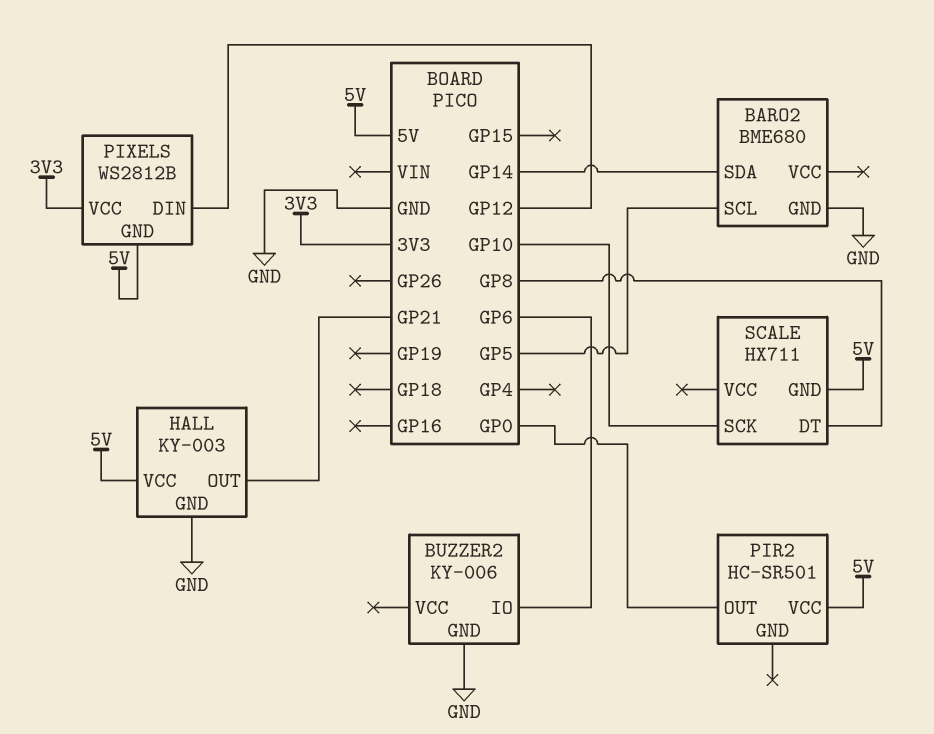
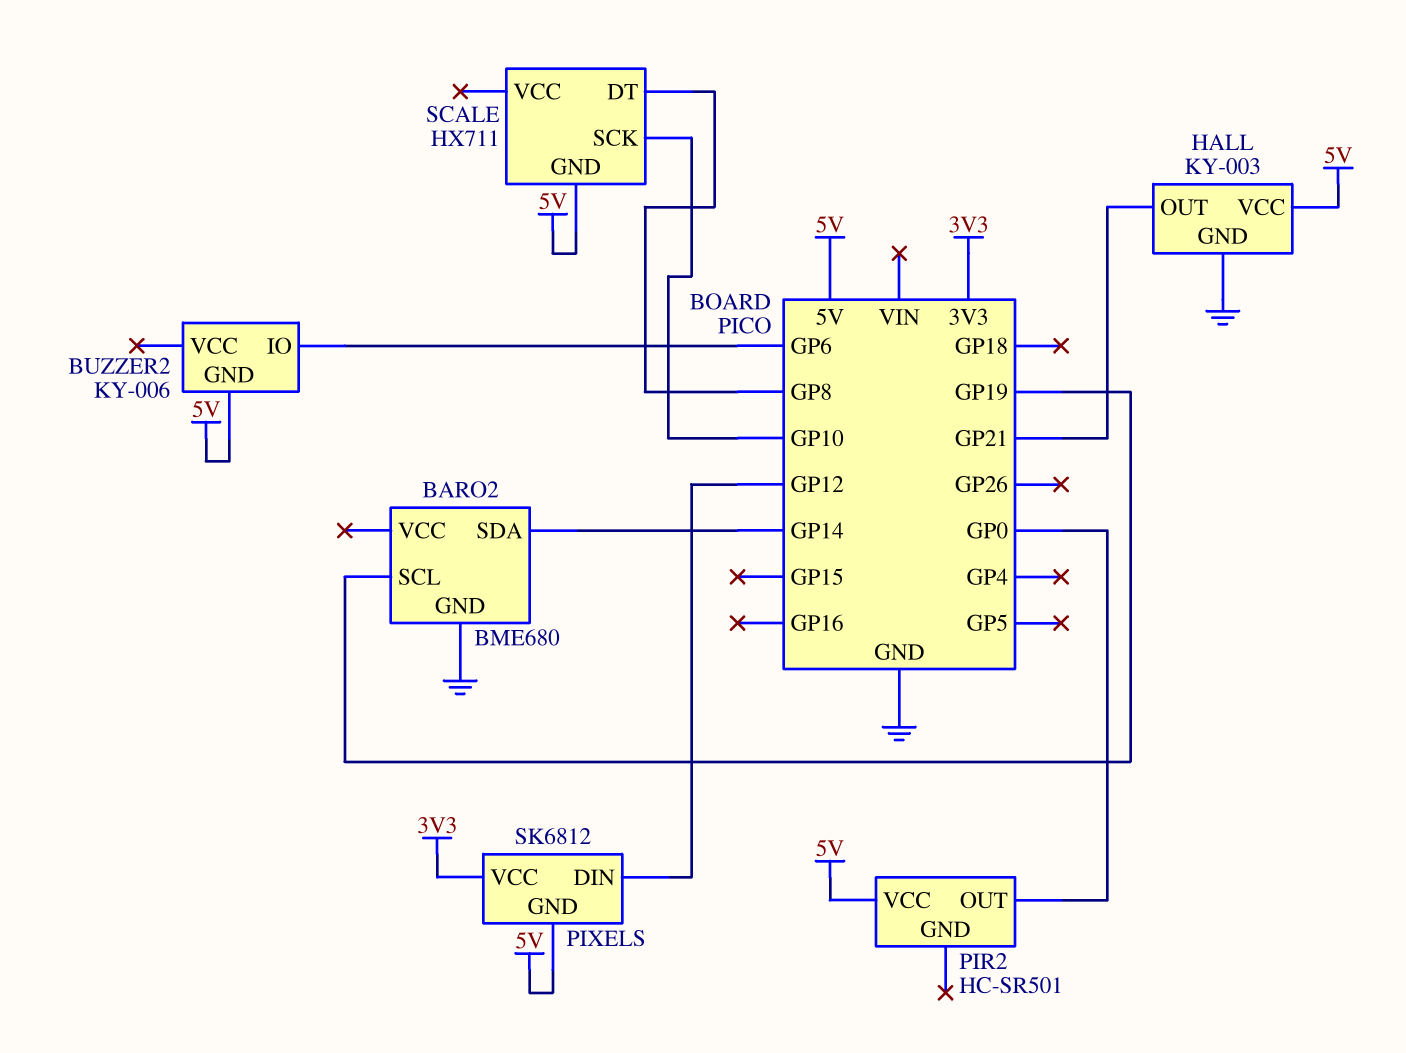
BARO2 pin SCL: GP5 -> GP19
BUZZER2 pin GND: GND -> 5V
PIXELS: WS2812B -> SK6812

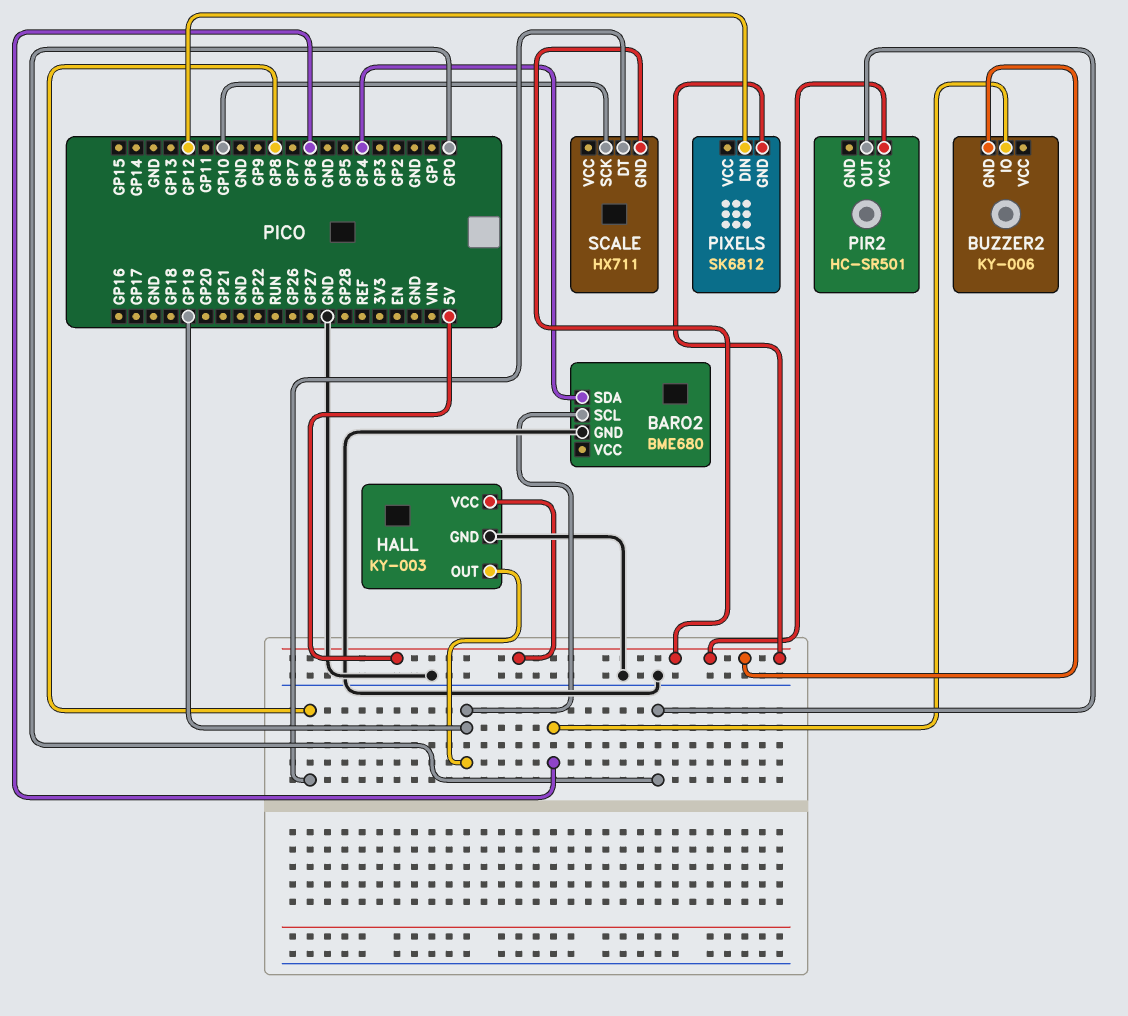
BARO2 pin SDA: GP14 -> GP4
HALL pin OUT: GP21 -> GP19
PIXELS pin VCC: 3V3 -> none

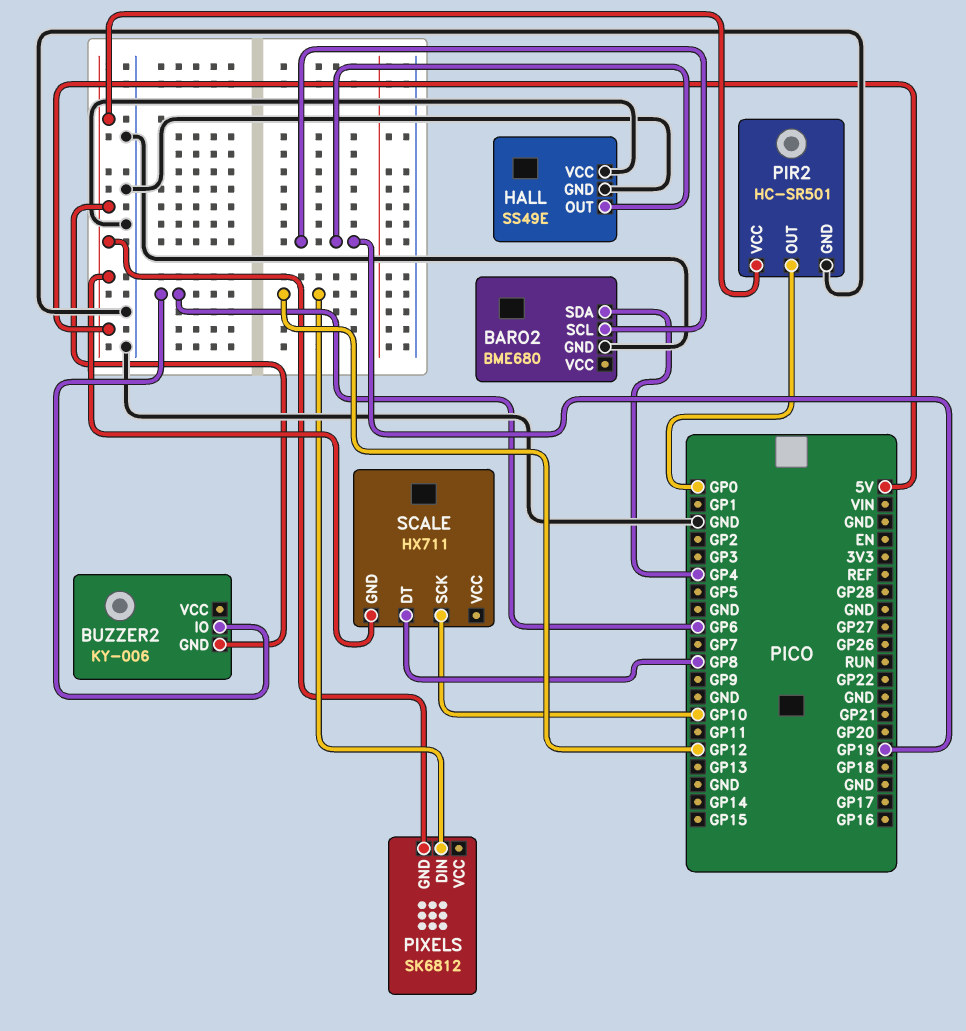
HALL: KY-003 -> SS49E
HALL pin VCC: 5V -> GND
PIR2 pin GND: none -> GND

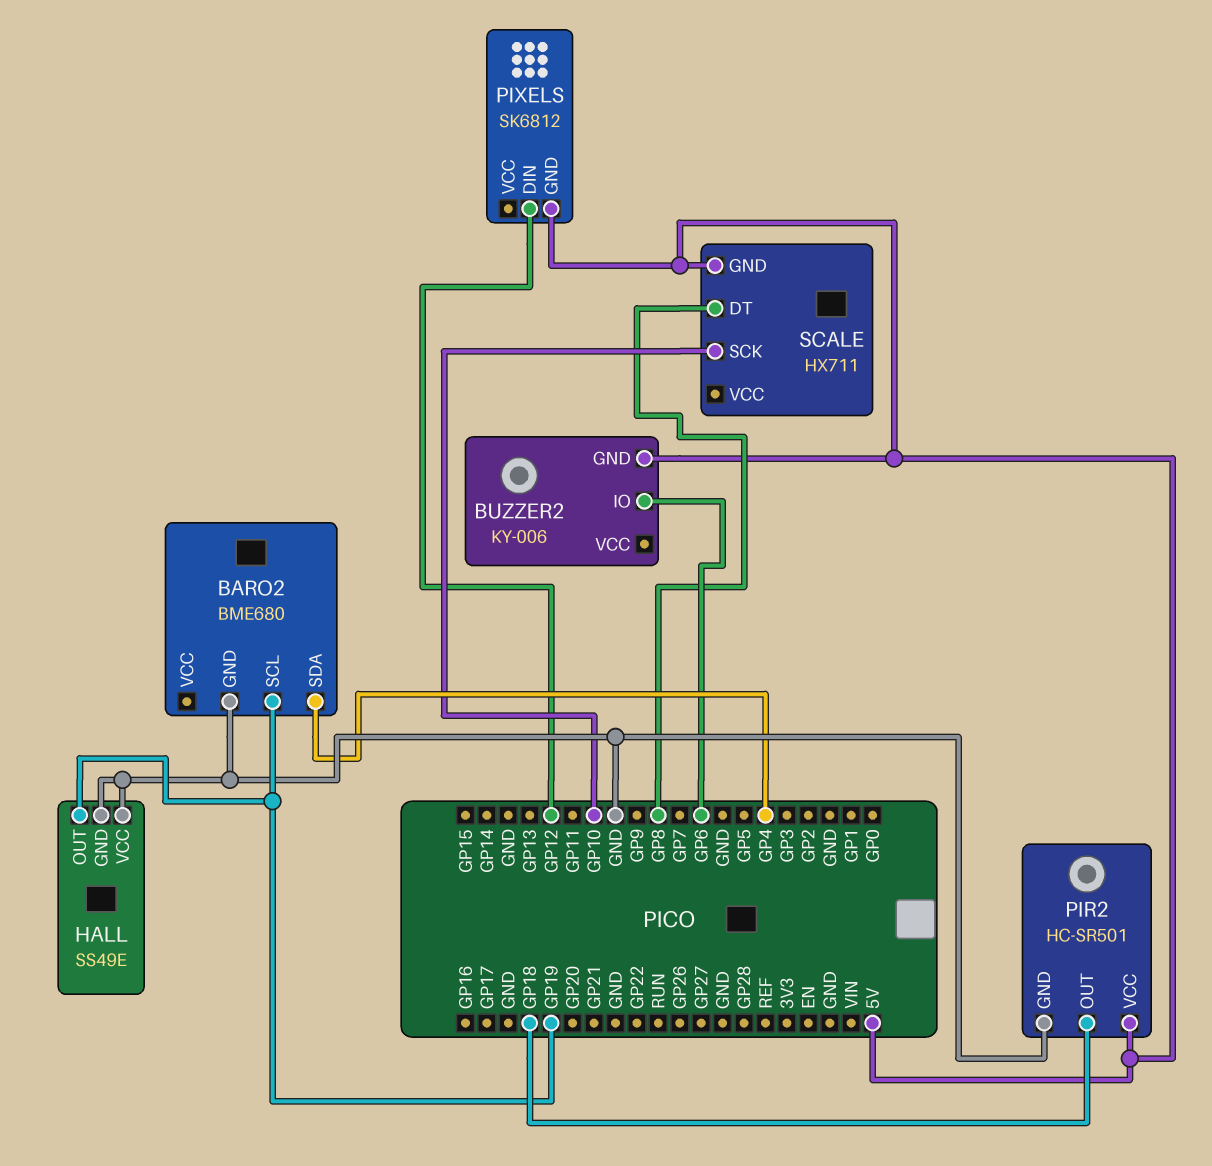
PIR2 pin OUT: GP0 -> GP18

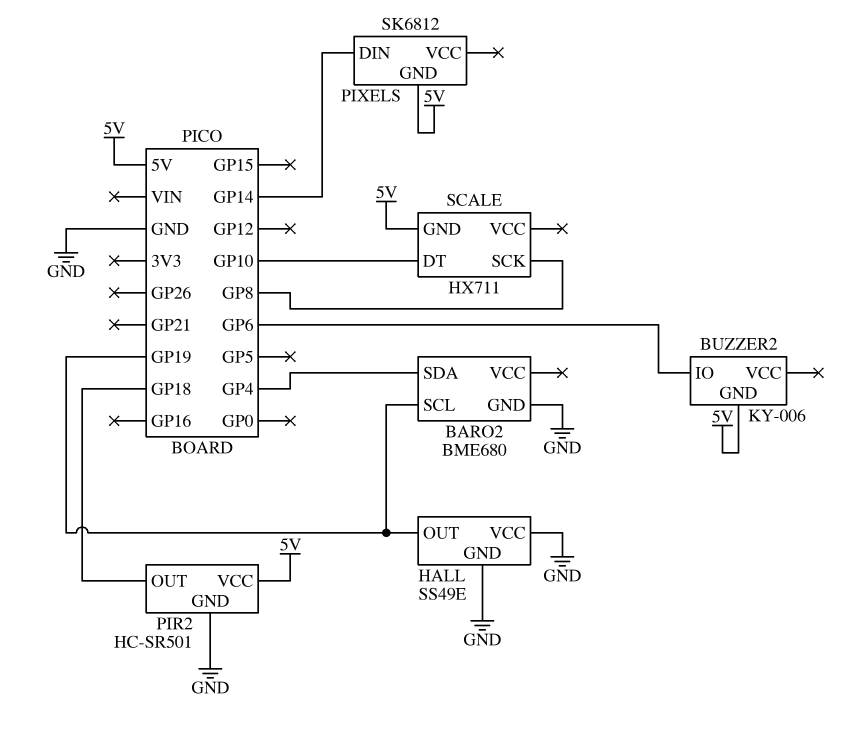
PIXELS pin DIN: GP12 -> GP14
SCALE pin DT: GP8 -> GP10
SCALE pin SCK: GP10 -> GP8

